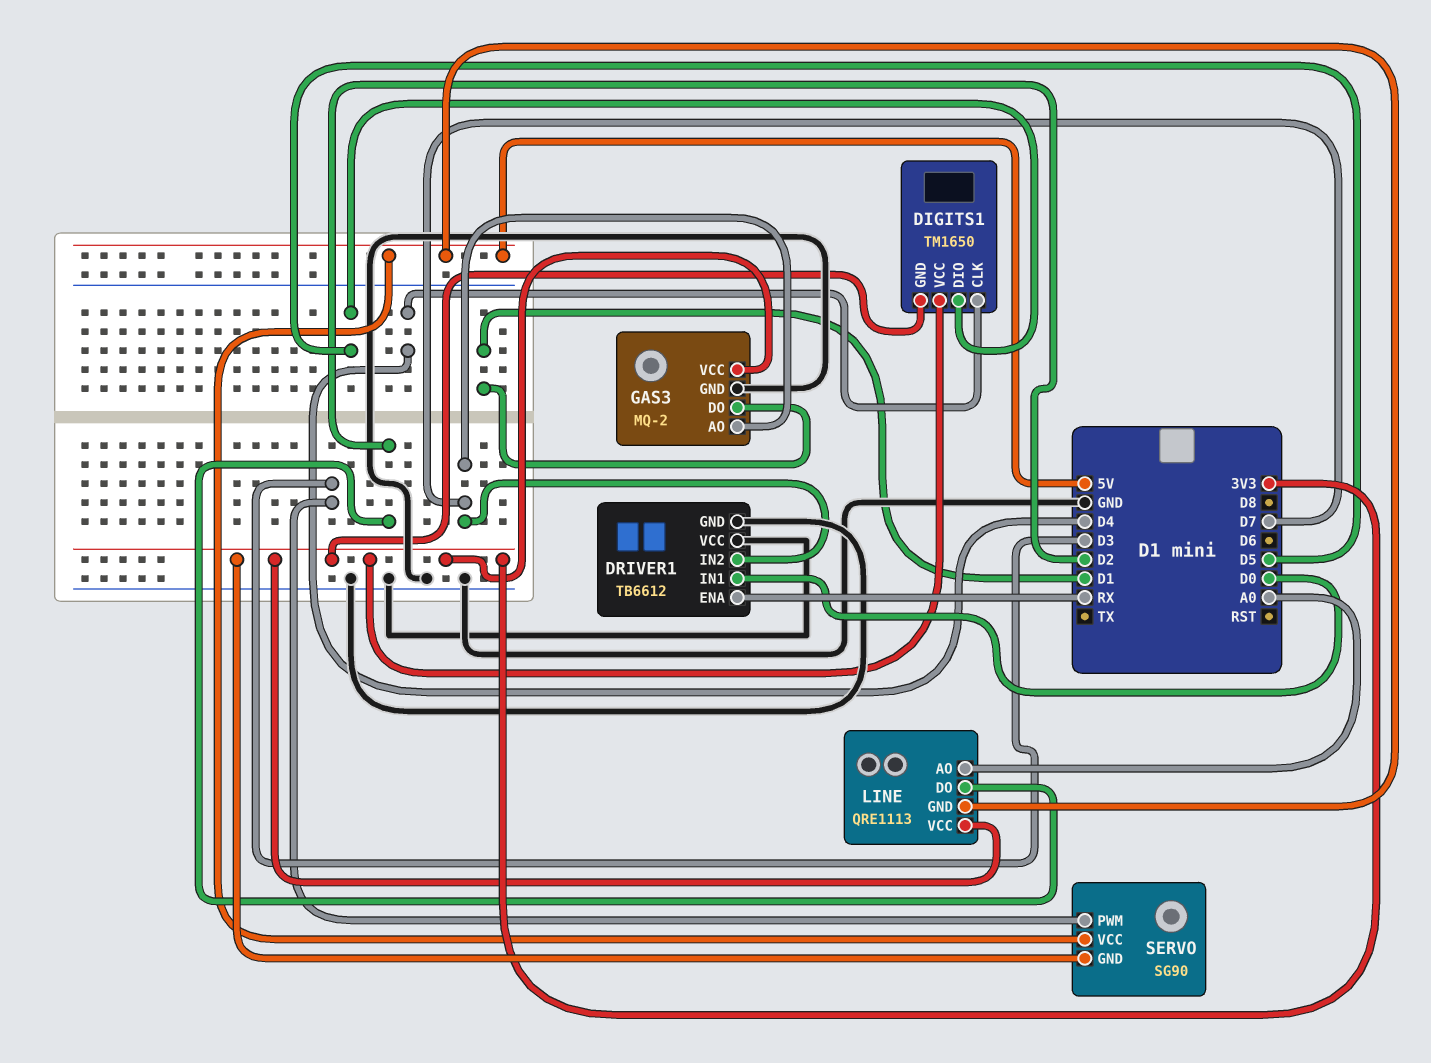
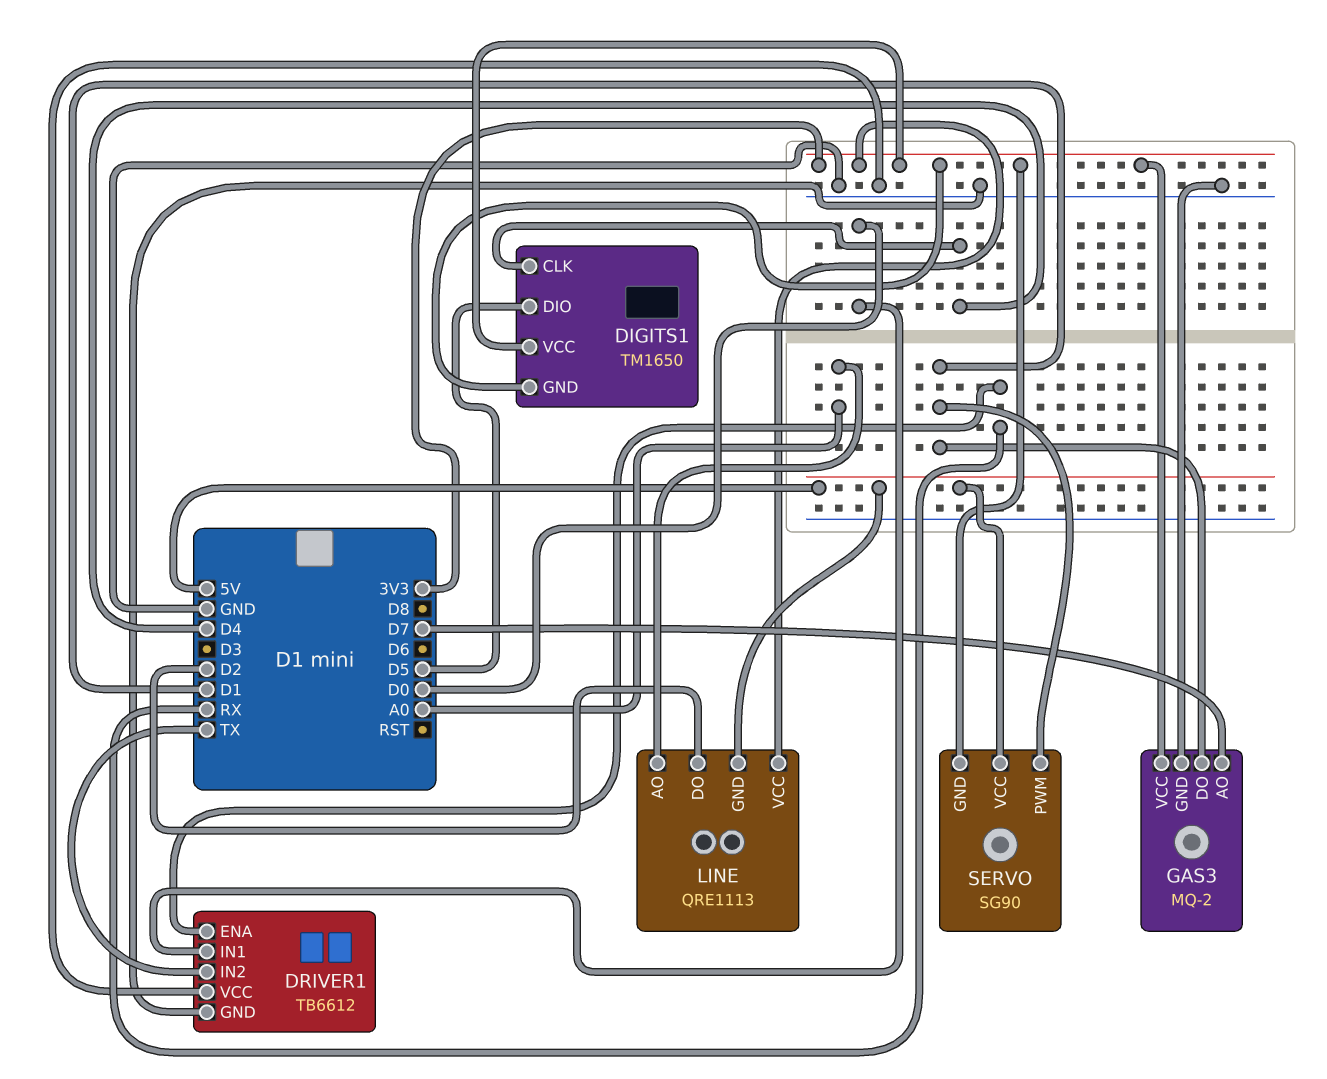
DRIVER1 pin IN2: D7 -> TX
SERVO pin PWM: D3 -> D1

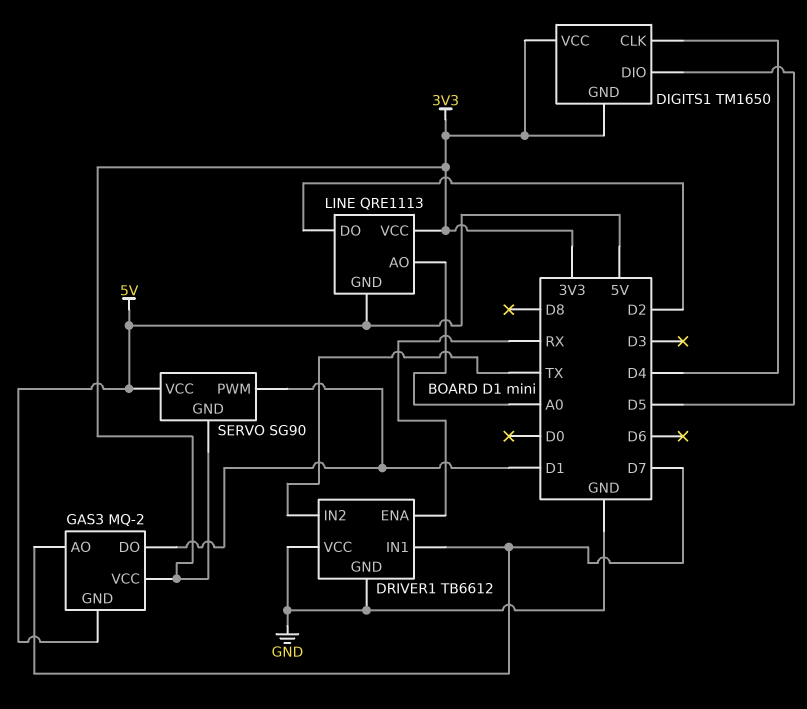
DRIVER1 pin IN1: D0 -> D7
GAS3 pin GND: GND -> 5V

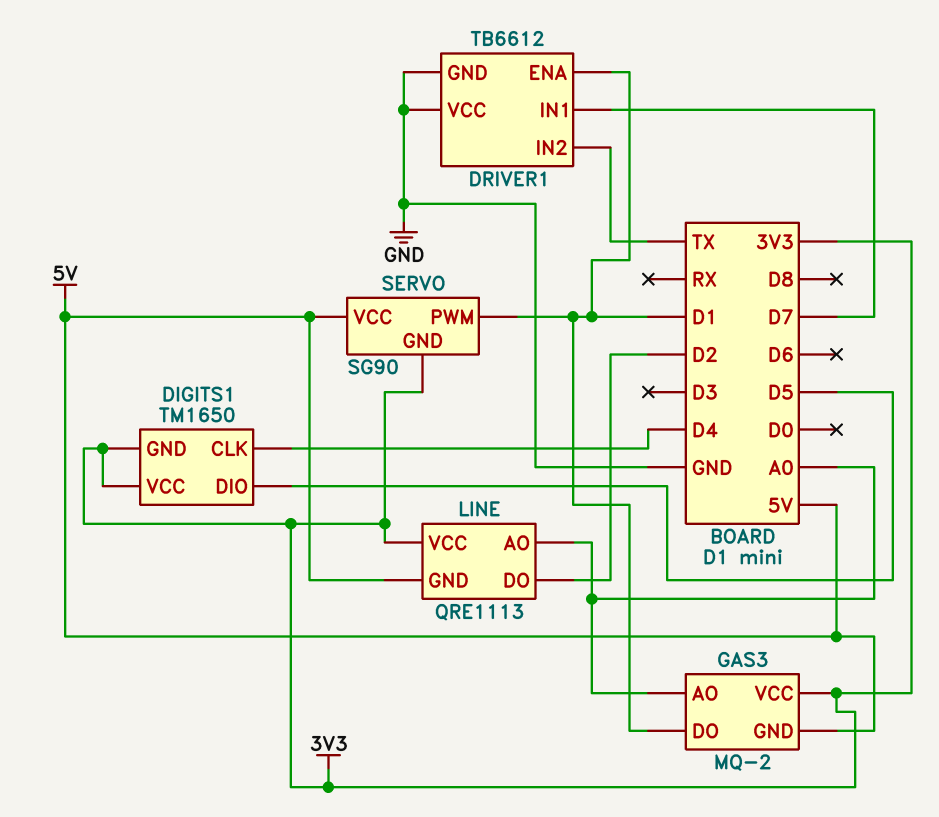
DRIVER1 pin ENA: RX -> D1
GAS3 pin AO: D7 -> A0

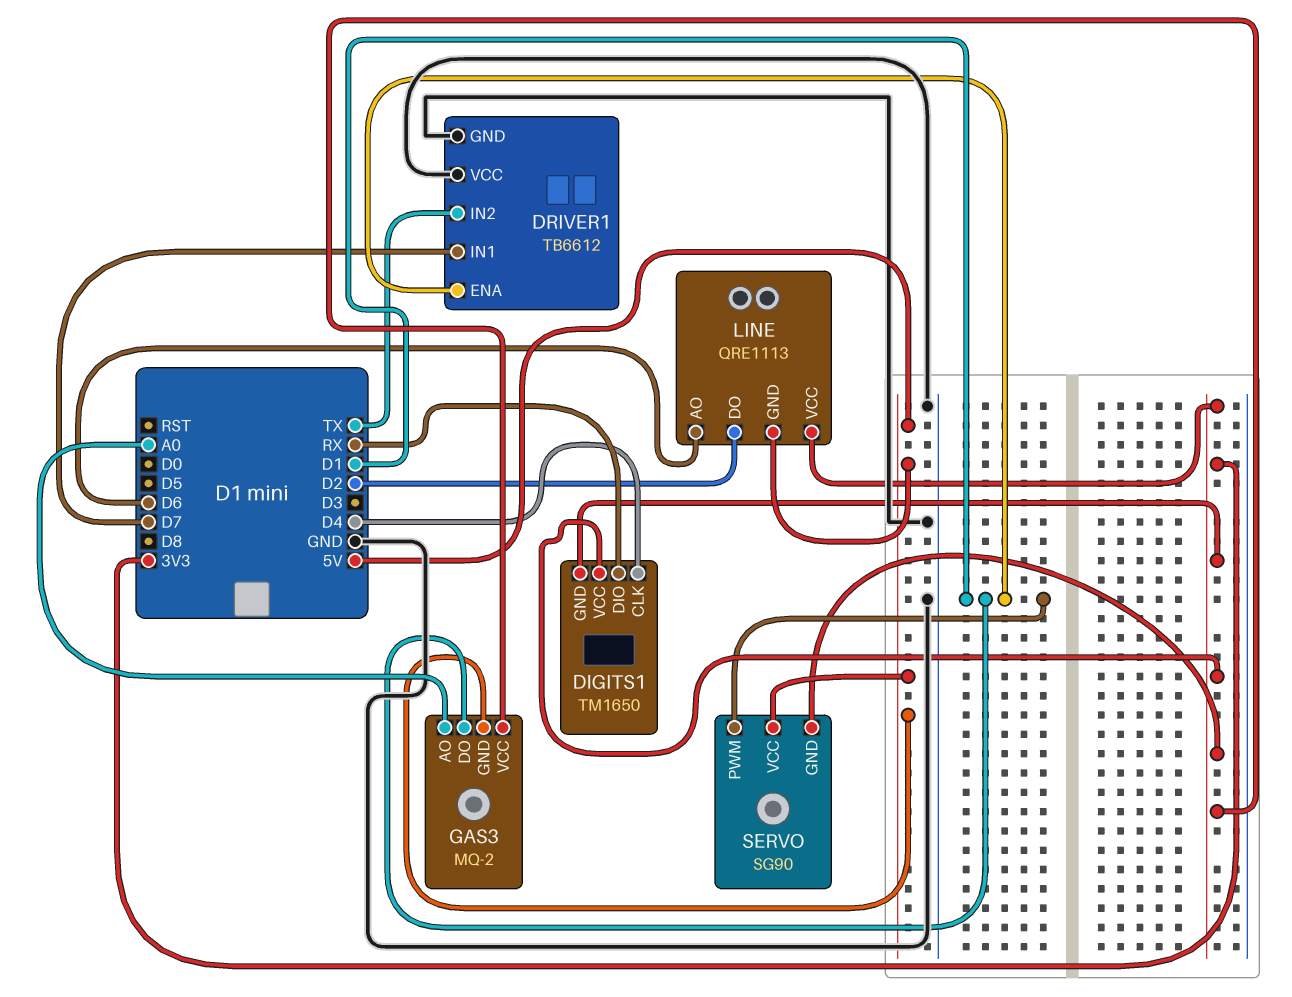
DIGITS1 pin DIO: D5 -> RX
LINE pin AO: A0 -> D6

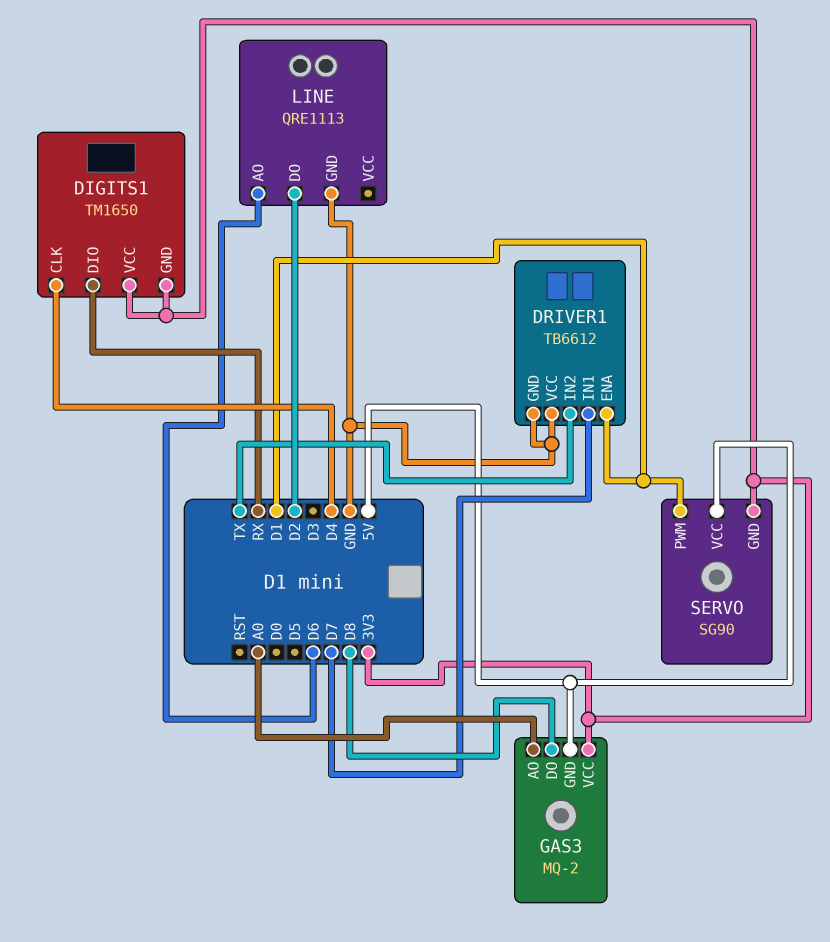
GAS3 pin DO: D1 -> D8
LINE pin GND: 5V -> GND
LINE pin VCC: 3V3 -> none

